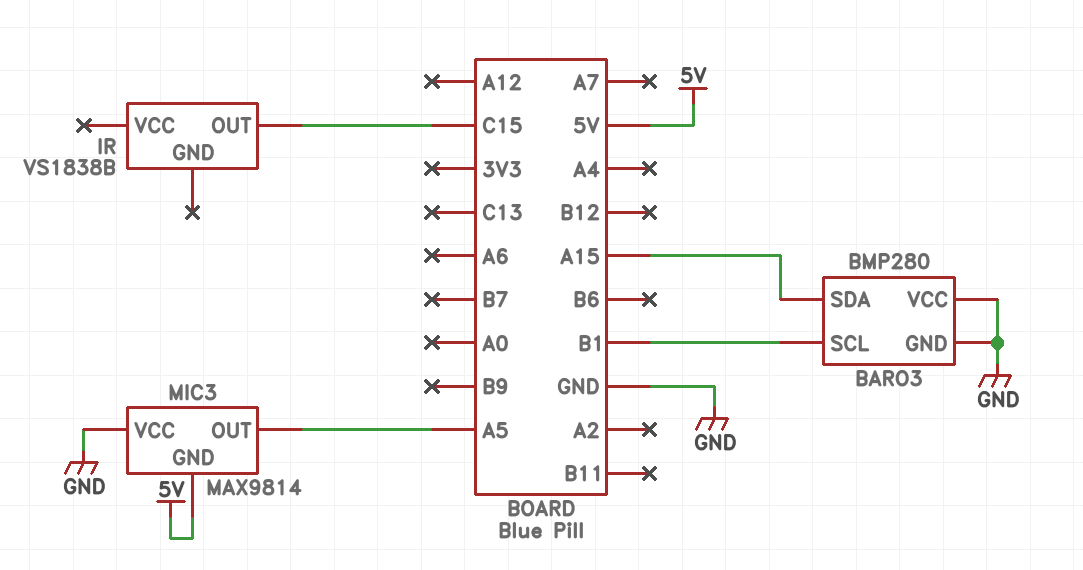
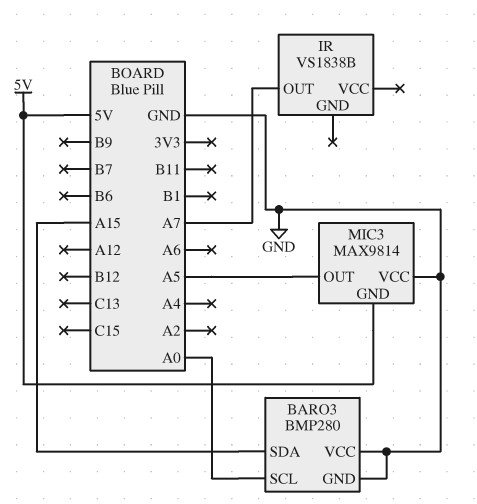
BARO3 pin SCL: B1 -> A0
IR pin OUT: C15 -> A7

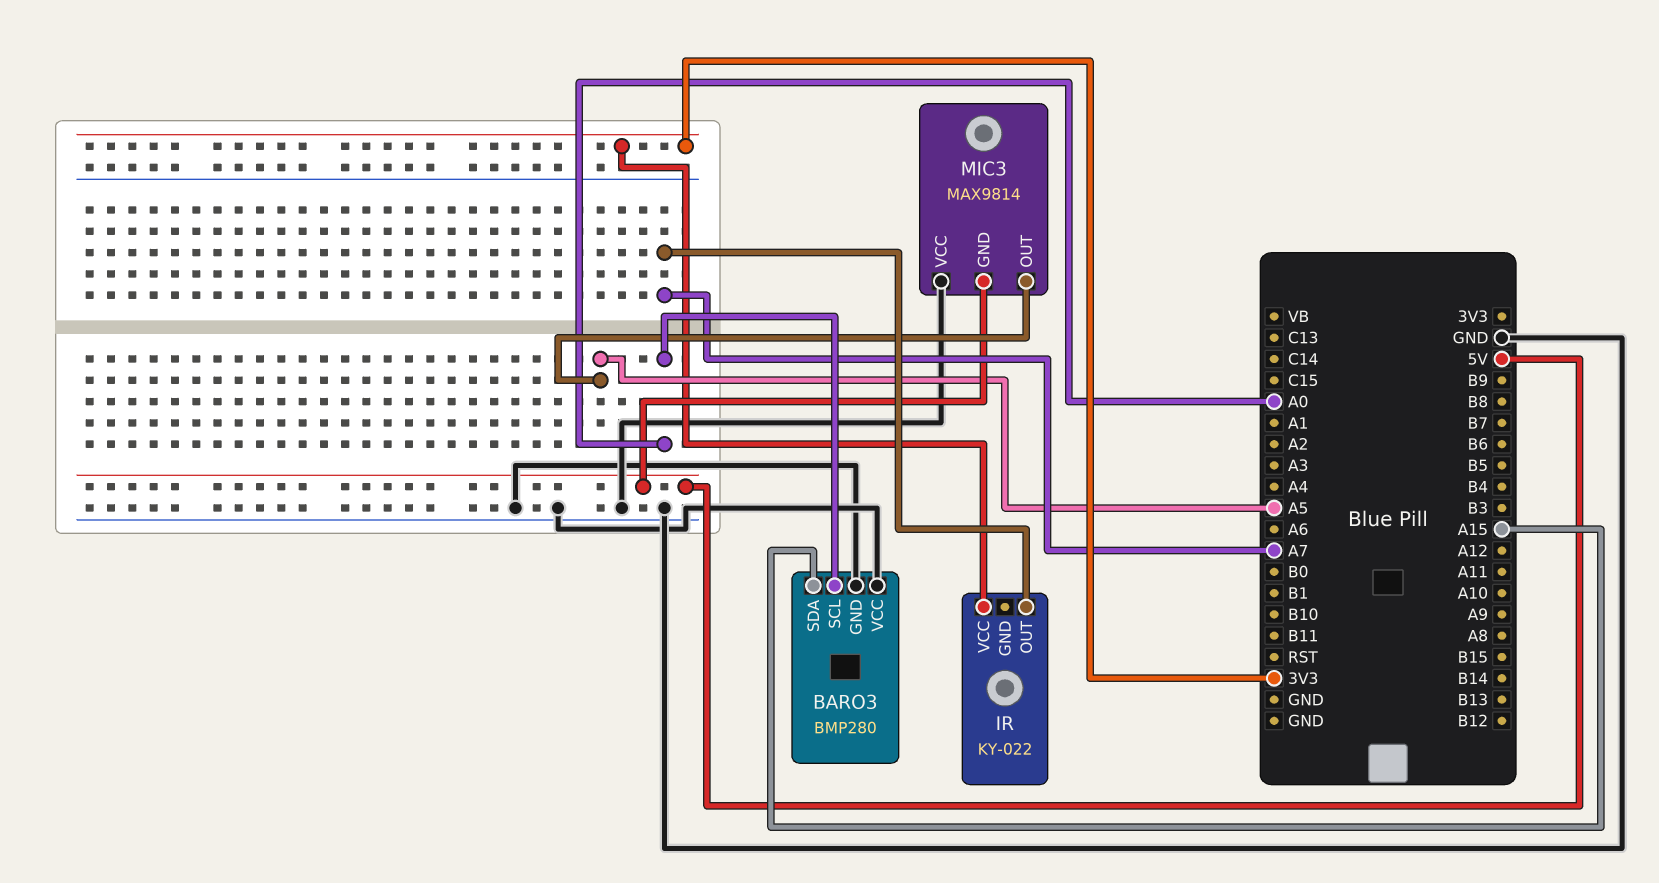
IR: VS1838B -> KY-022
IR pin VCC: none -> 3V3

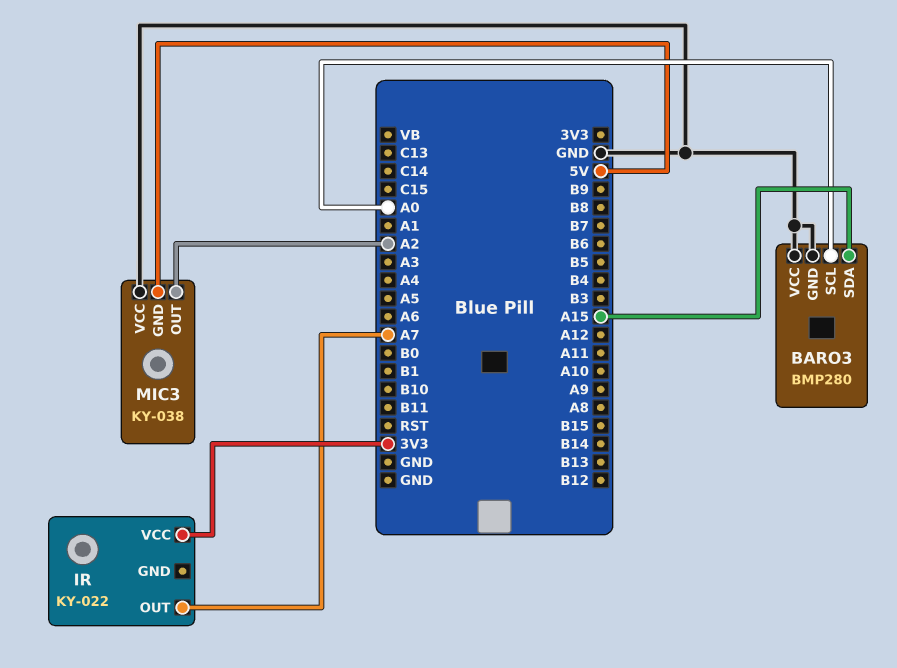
MIC3: MAX9814 -> KY-038
MIC3 pin OUT: A5 -> A2

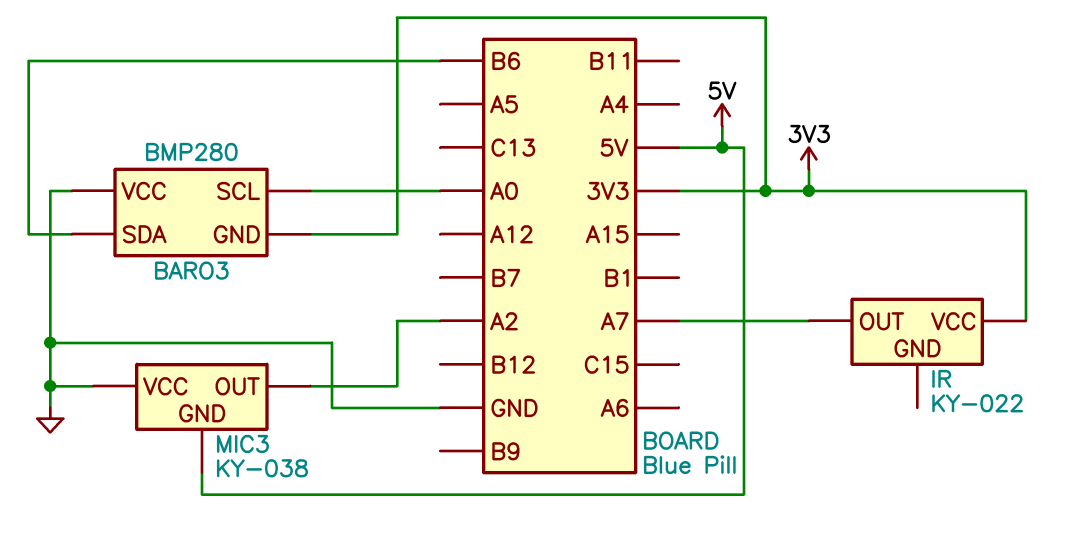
BARO3 pin GND: GND -> 3V3
BARO3 pin SDA: A15 -> B6

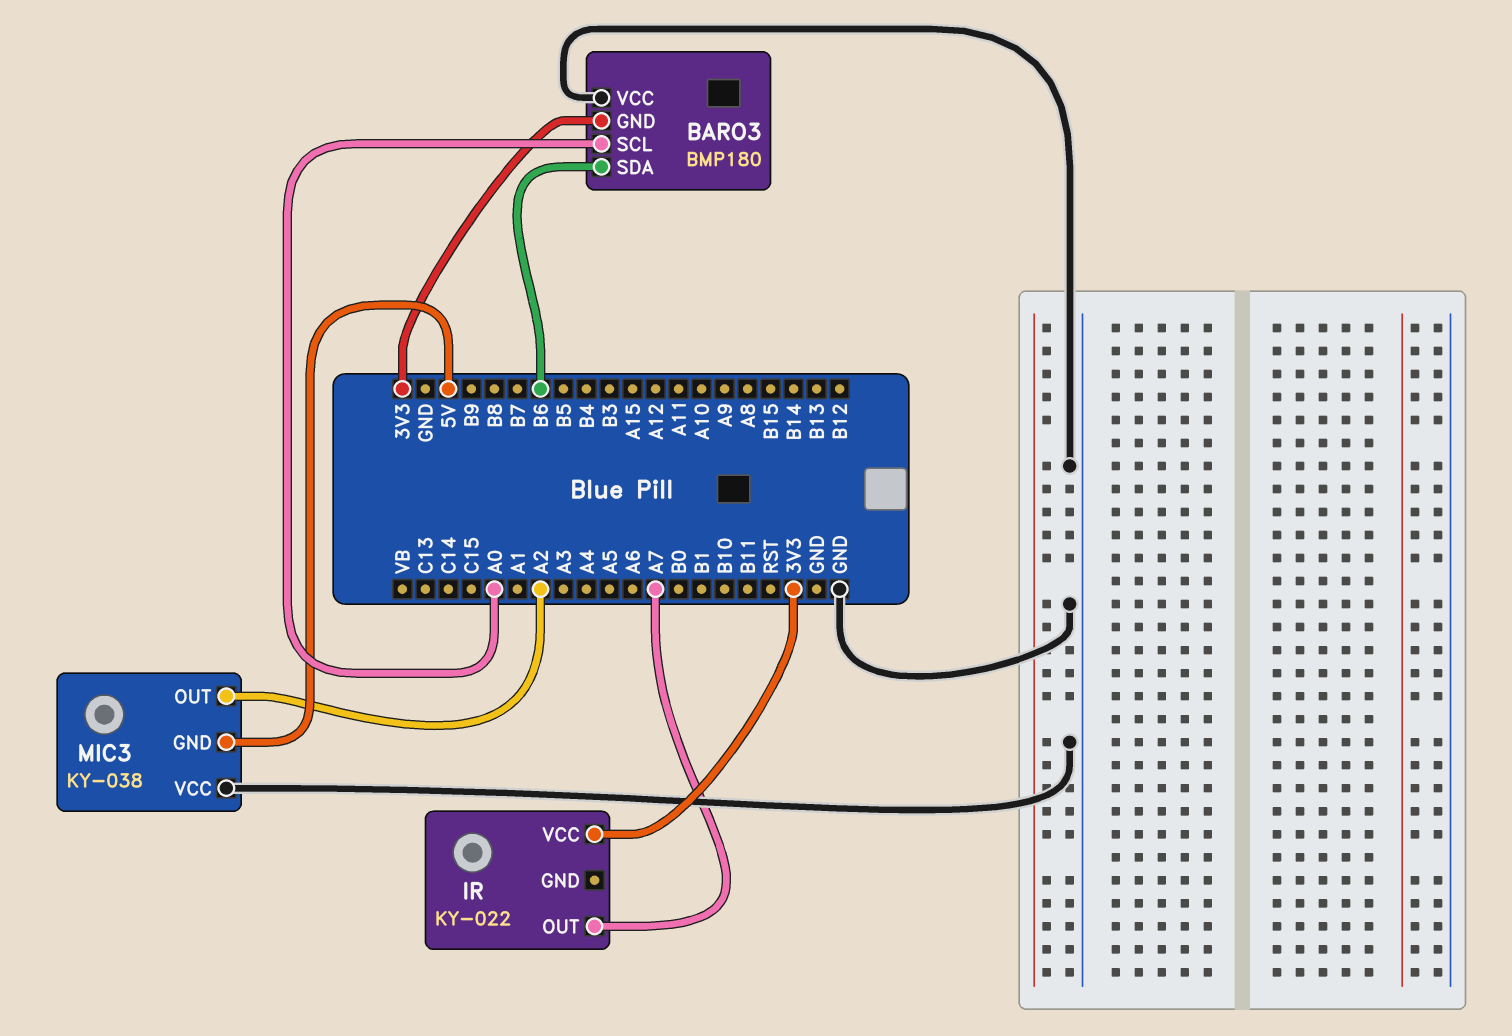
BARO3: BMP280 -> BMP180

